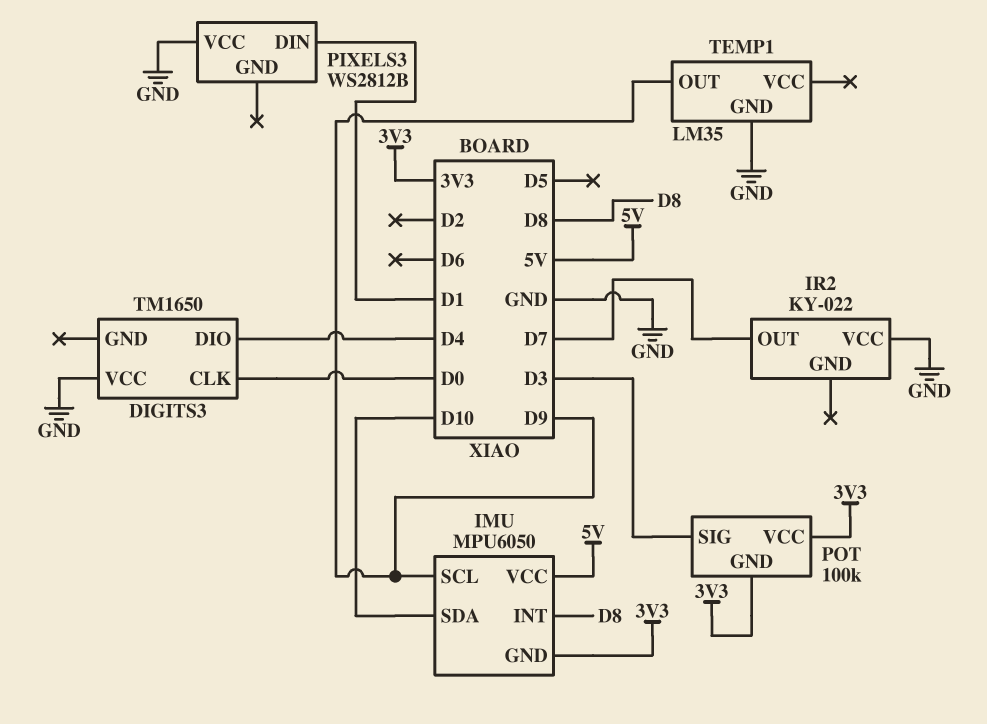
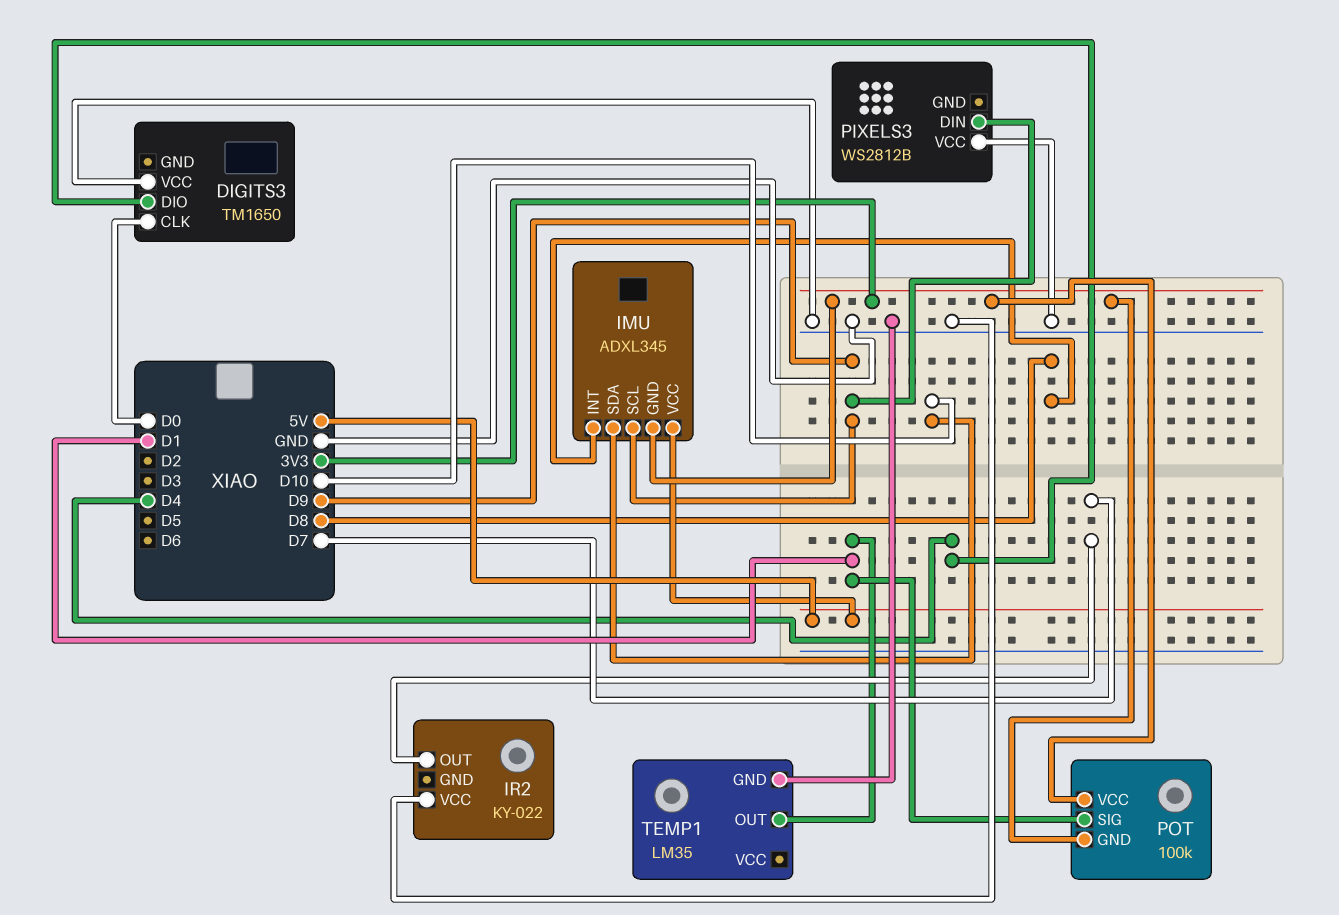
IMU: MPU6050 -> ADXL345
PIXELS3 pin DIN: D1 -> D9
POT pin SIG: D3 -> D1
TEMP1 pin OUT: D9 -> D1

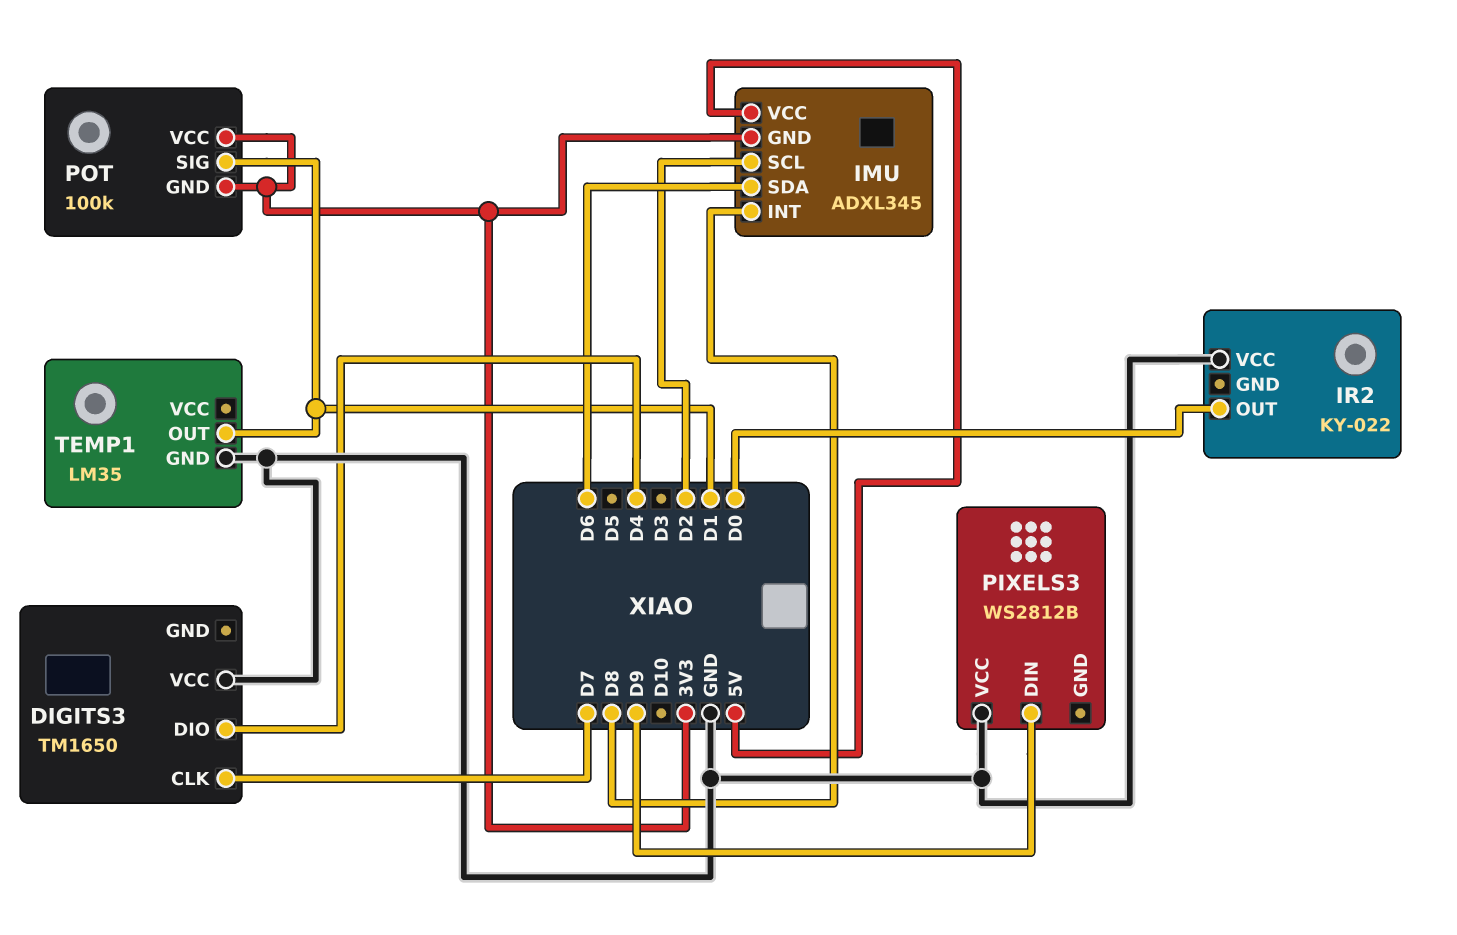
DIGITS3 pin CLK: D0 -> D7
IMU pin SCL: D9 -> D2
IMU pin SDA: D10 -> D6
IR2 pin OUT: D7 -> D0

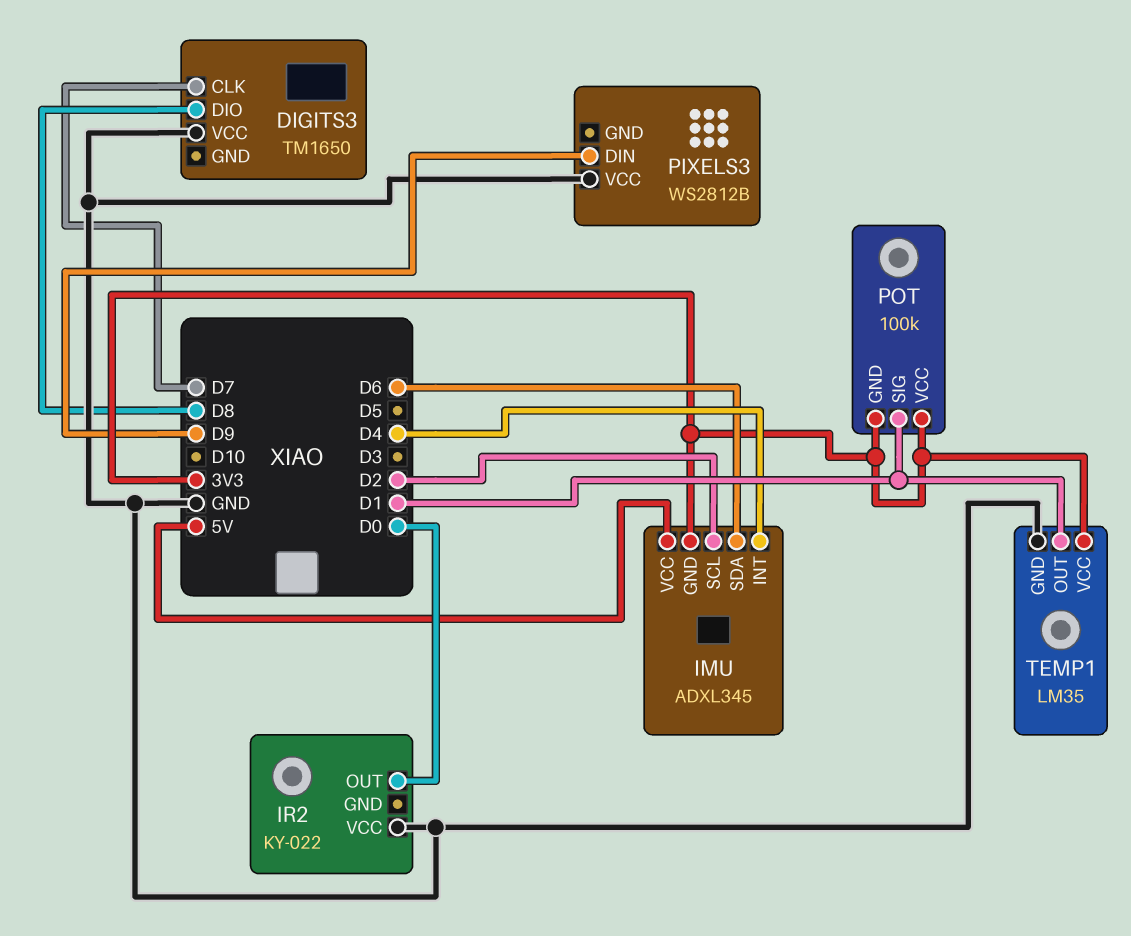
DIGITS3 pin DIO: D4 -> D8
IMU pin INT: D8 -> D4
TEMP1 pin VCC: none -> 3V3

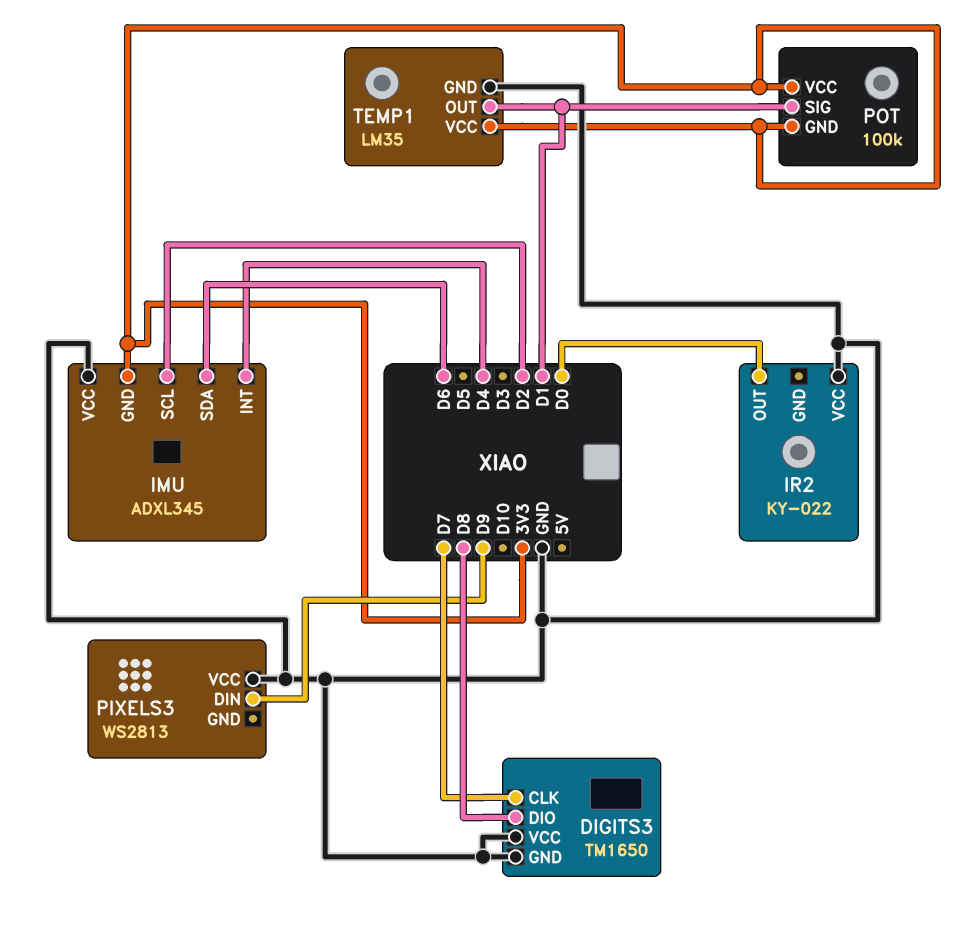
DIGITS3 pin GND: none -> GND
IMU pin VCC: 5V -> GND
PIXELS3: WS2812B -> WS2813

